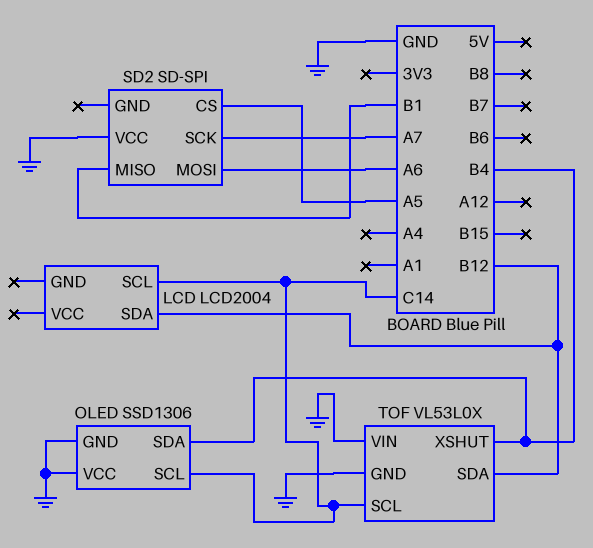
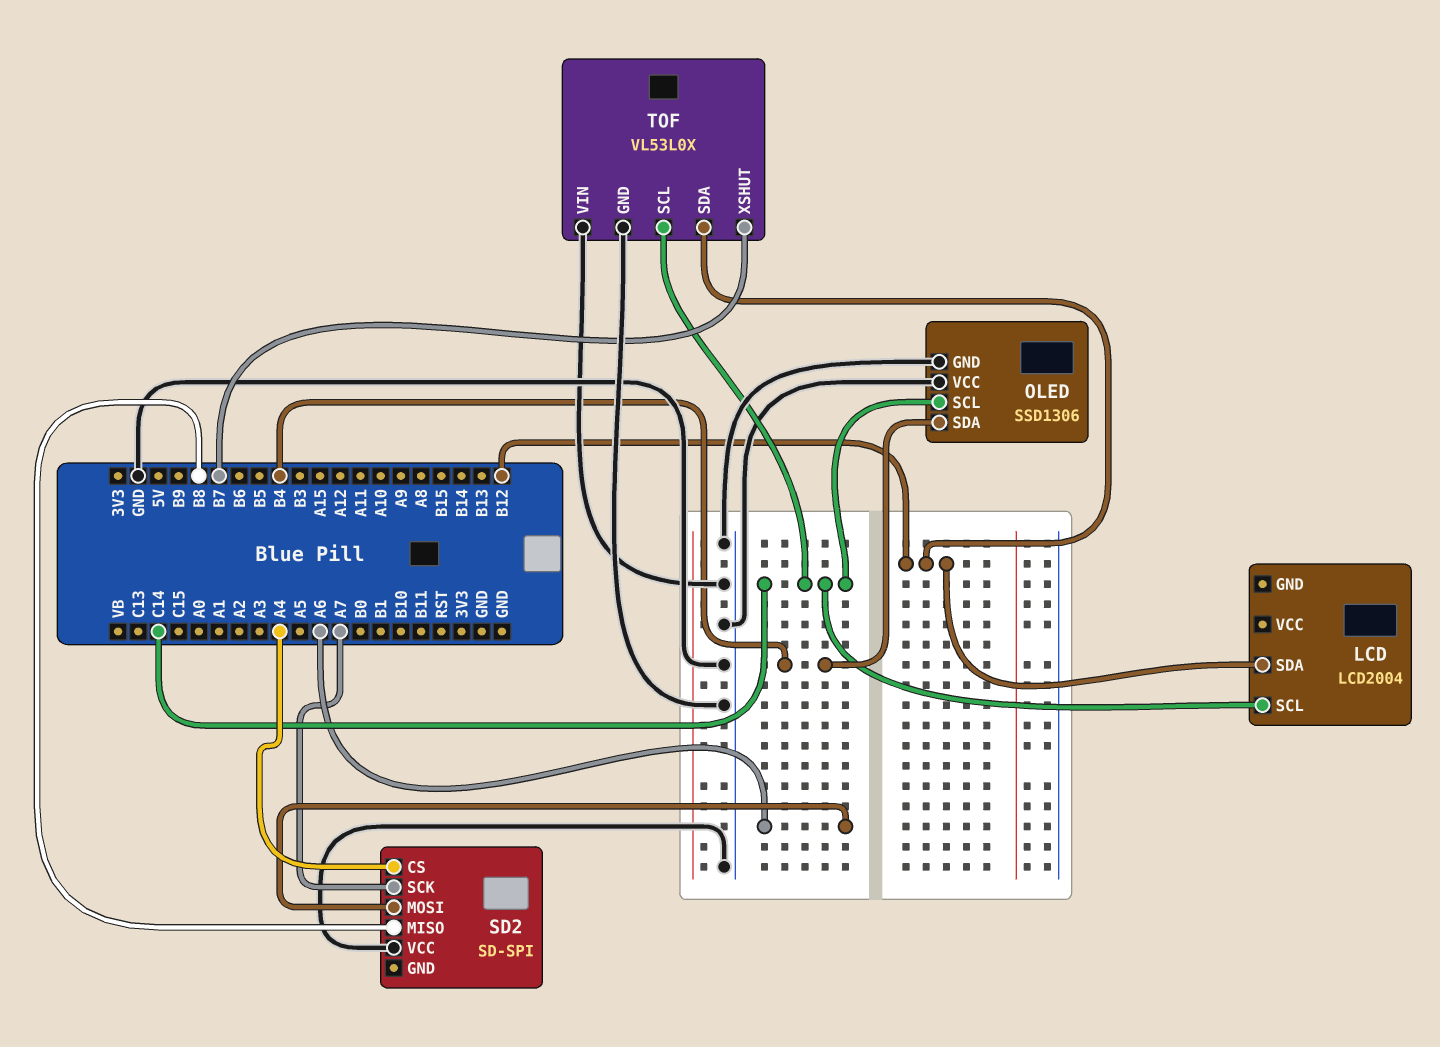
SD2 pin CS: A5 -> A4
SD2 pin MISO: B1 -> B8
TOF pin XSHUT: B4 -> B7

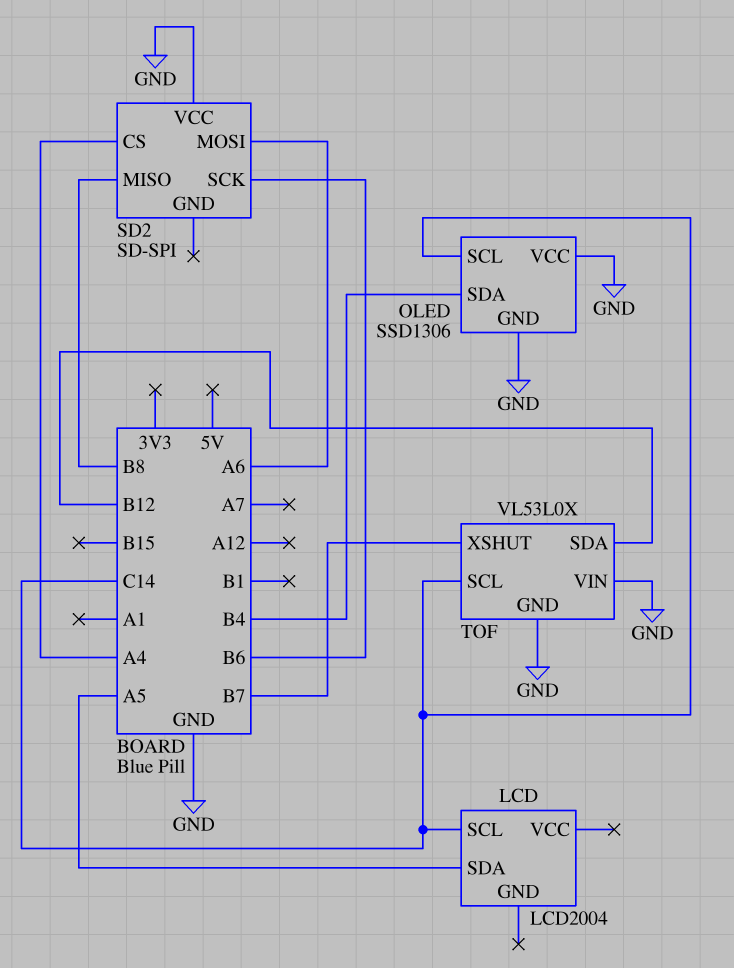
LCD pin SDA: B12 -> A5
SD2 pin SCK: A7 -> B6

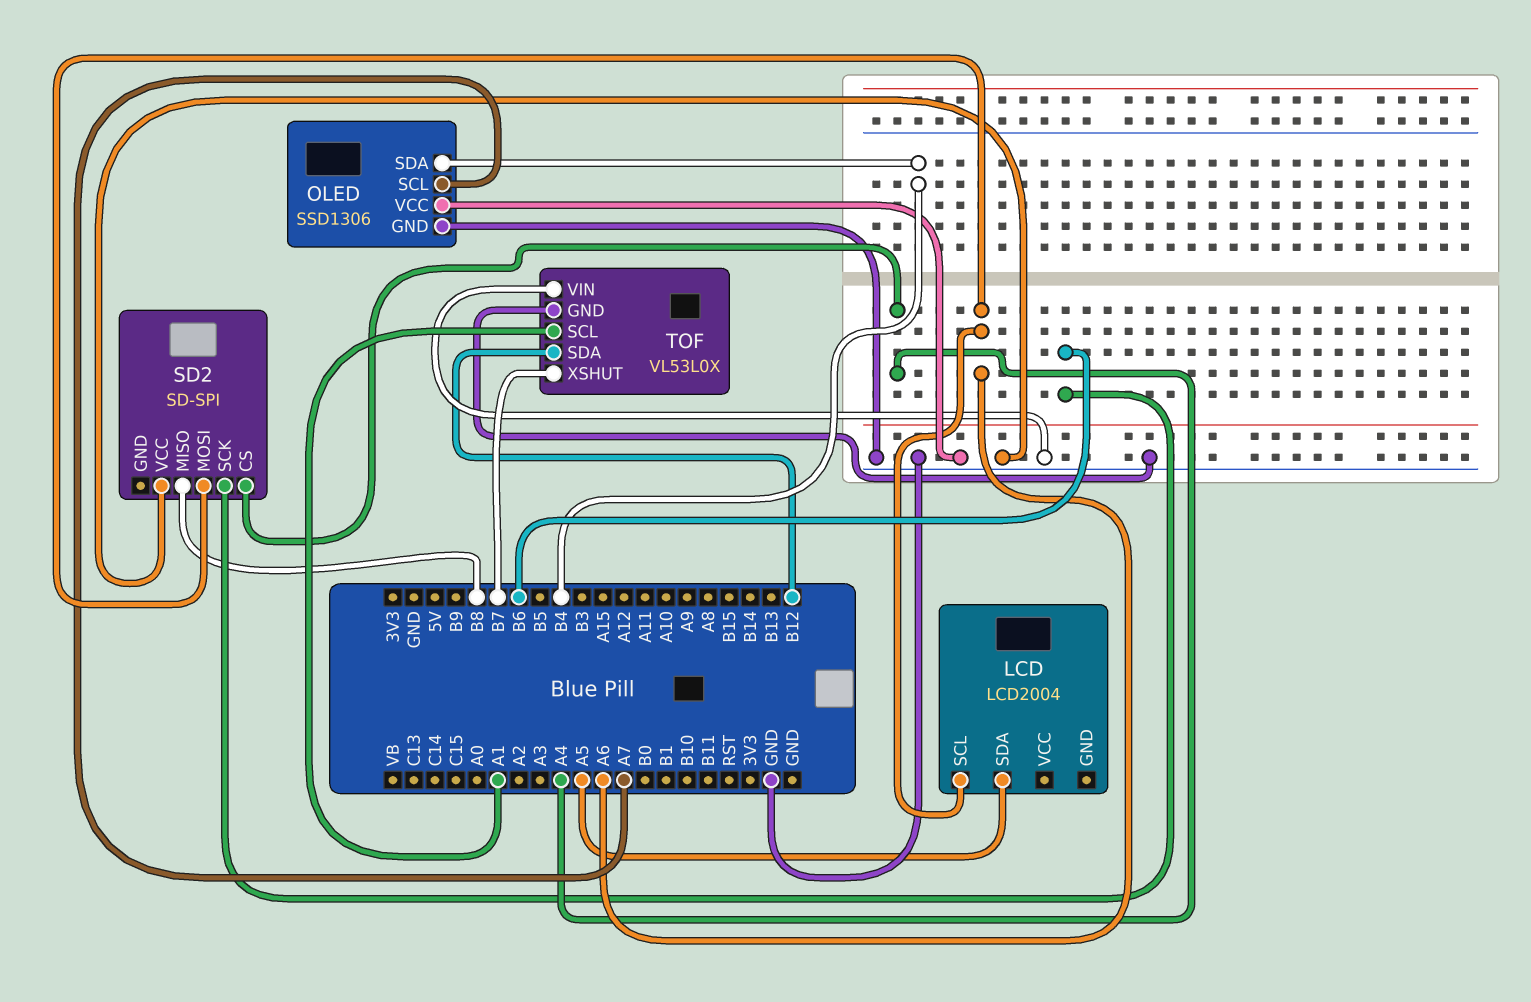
LCD pin SCL: C14 -> A6
OLED pin SCL: C14 -> A7
TOF pin SCL: C14 -> A1

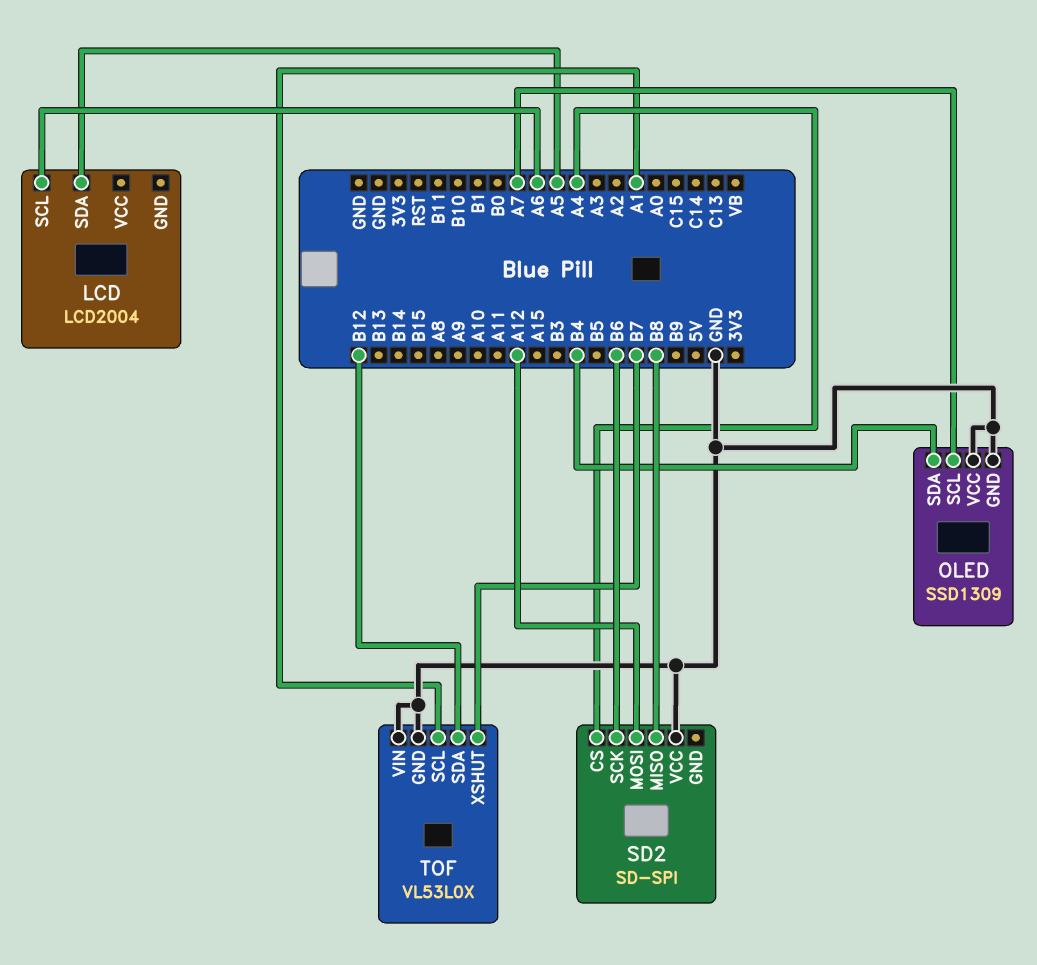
OLED: SSD1306 -> SSD1309
SD2 pin MOSI: A6 -> A12

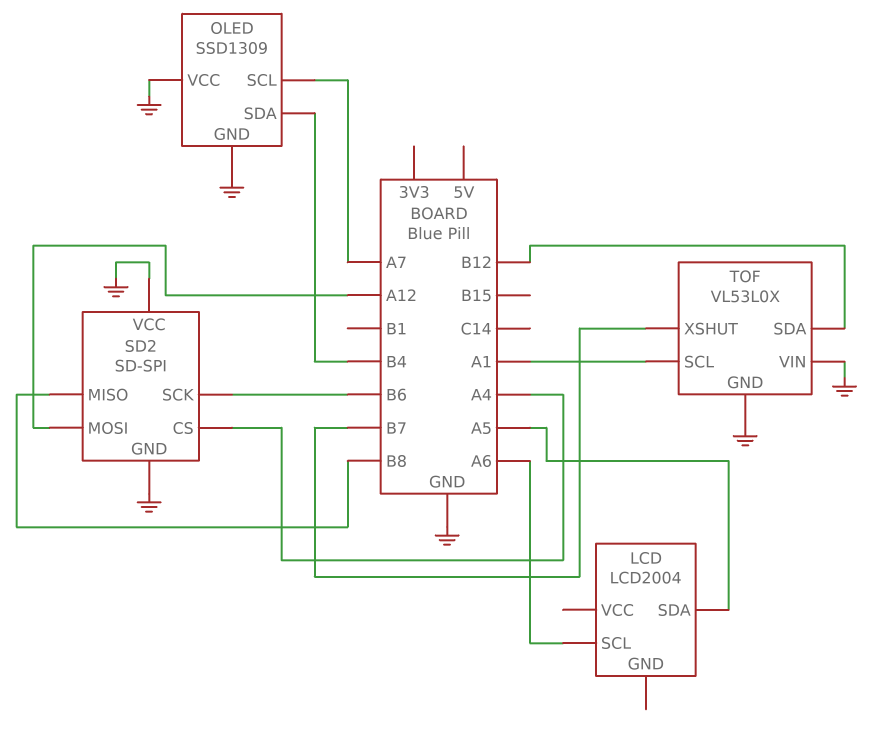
SD2 pin GND: none -> GND

